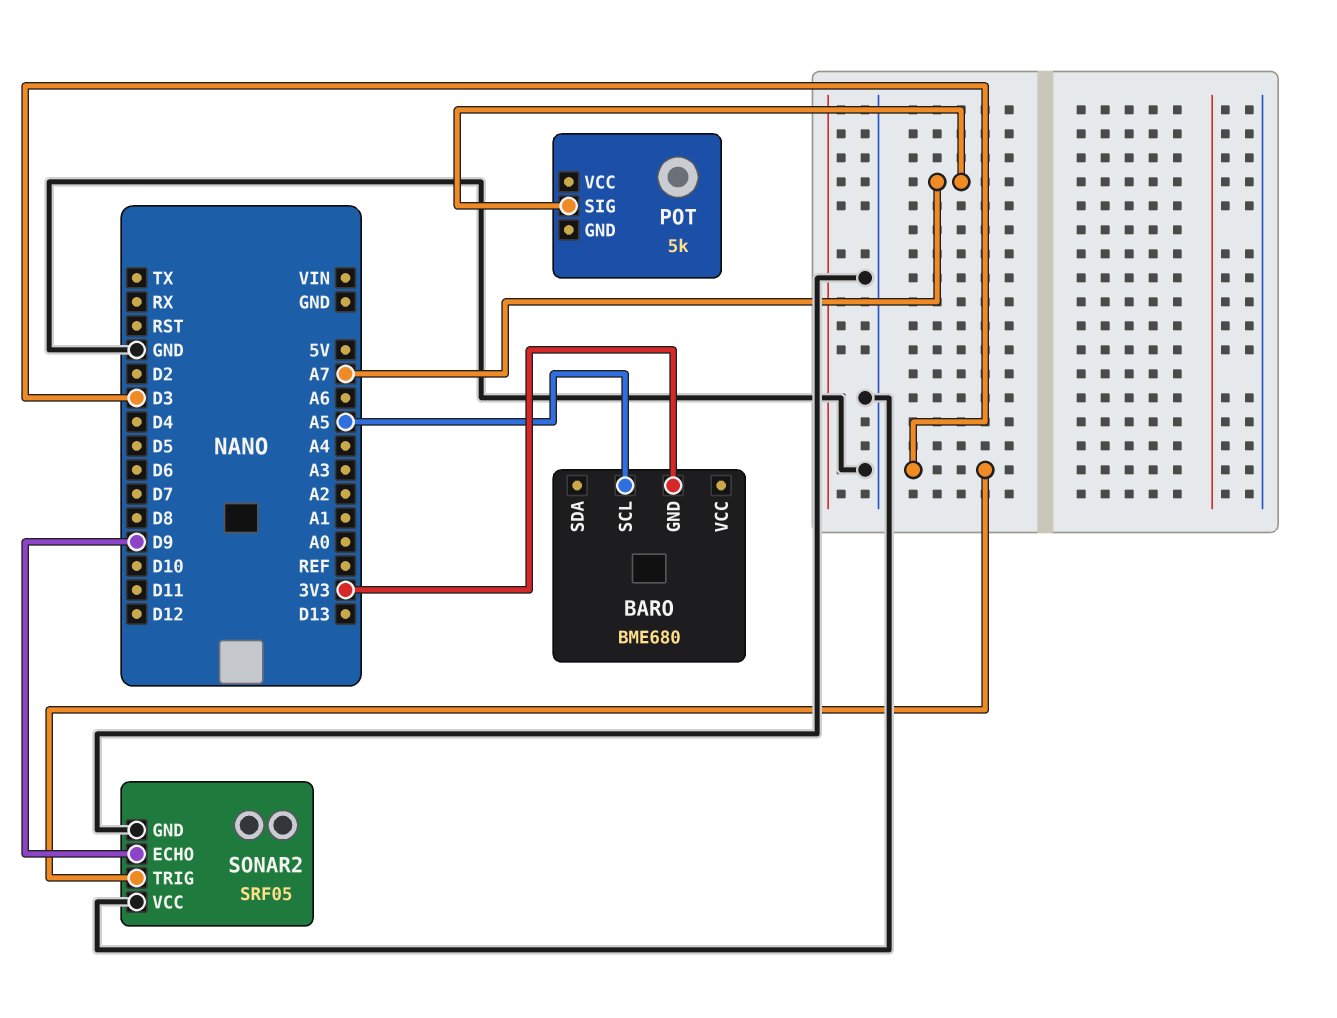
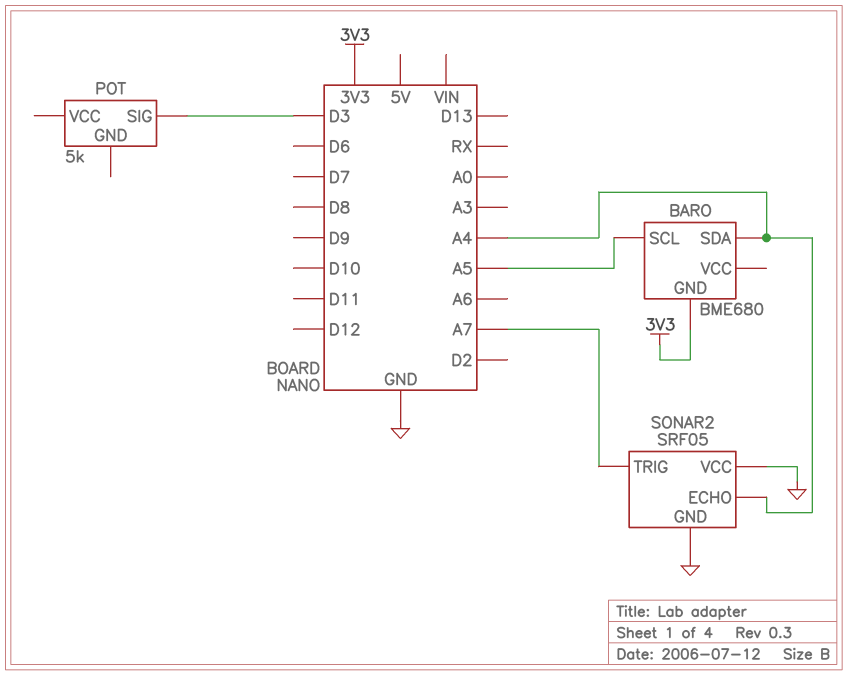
BARO pin SDA: none -> A4
POT pin SIG: A7 -> D3
SONAR2 pin ECHO: D9 -> A4
SONAR2 pin TRIG: D3 -> A7

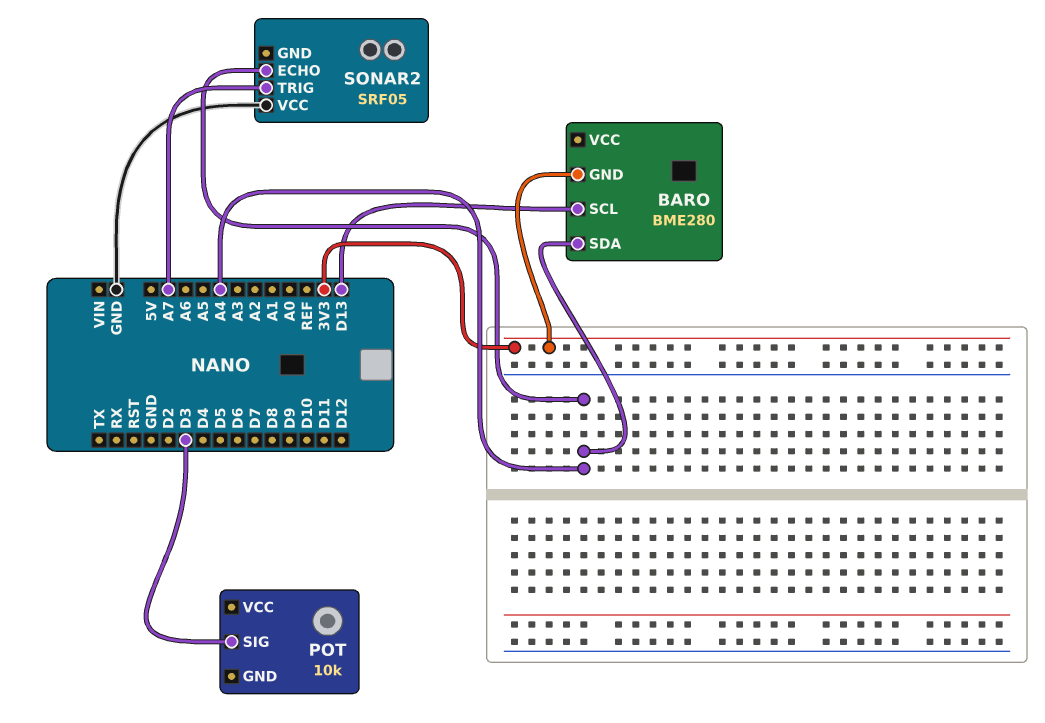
BARO: BME680 -> BME280
BARO pin SCL: A5 -> D13
POT: 5k -> 10k
SONAR2 pin GND: GND -> none

